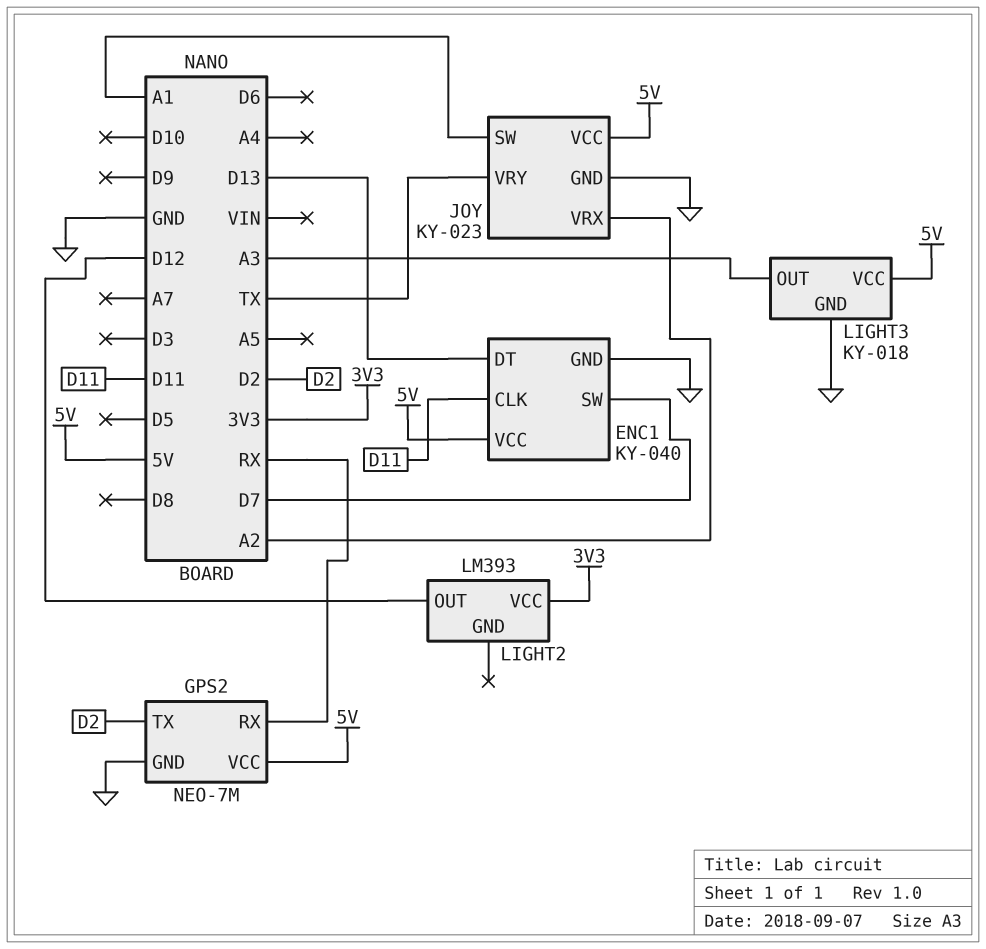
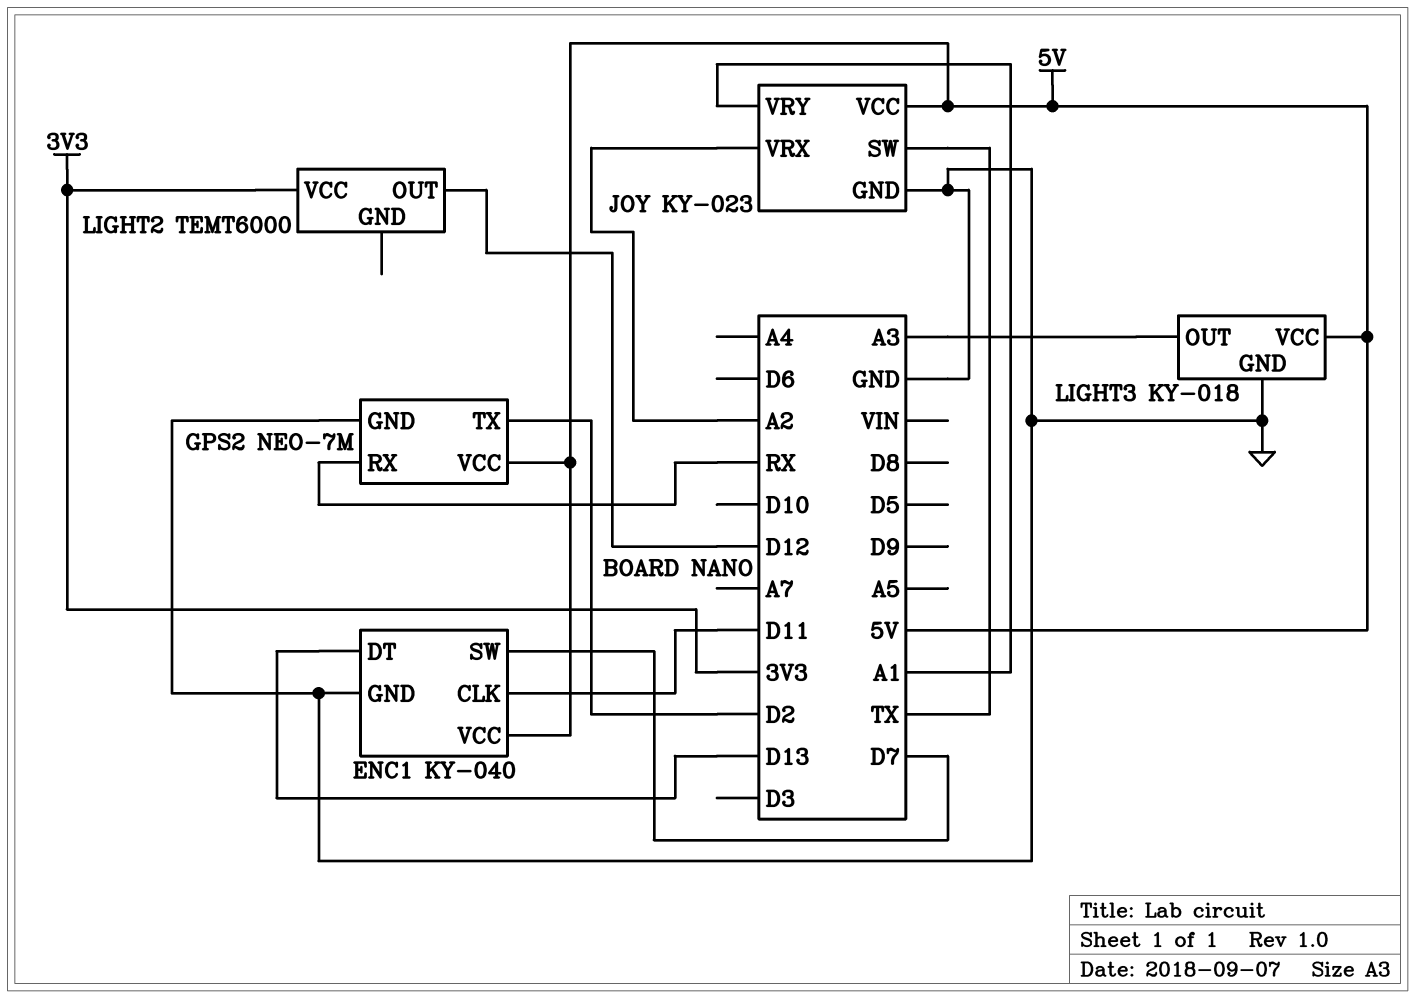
JOY pin SW: A1 -> TX
JOY pin VRY: TX -> A1
LIGHT2: LM393 -> TEMT6000

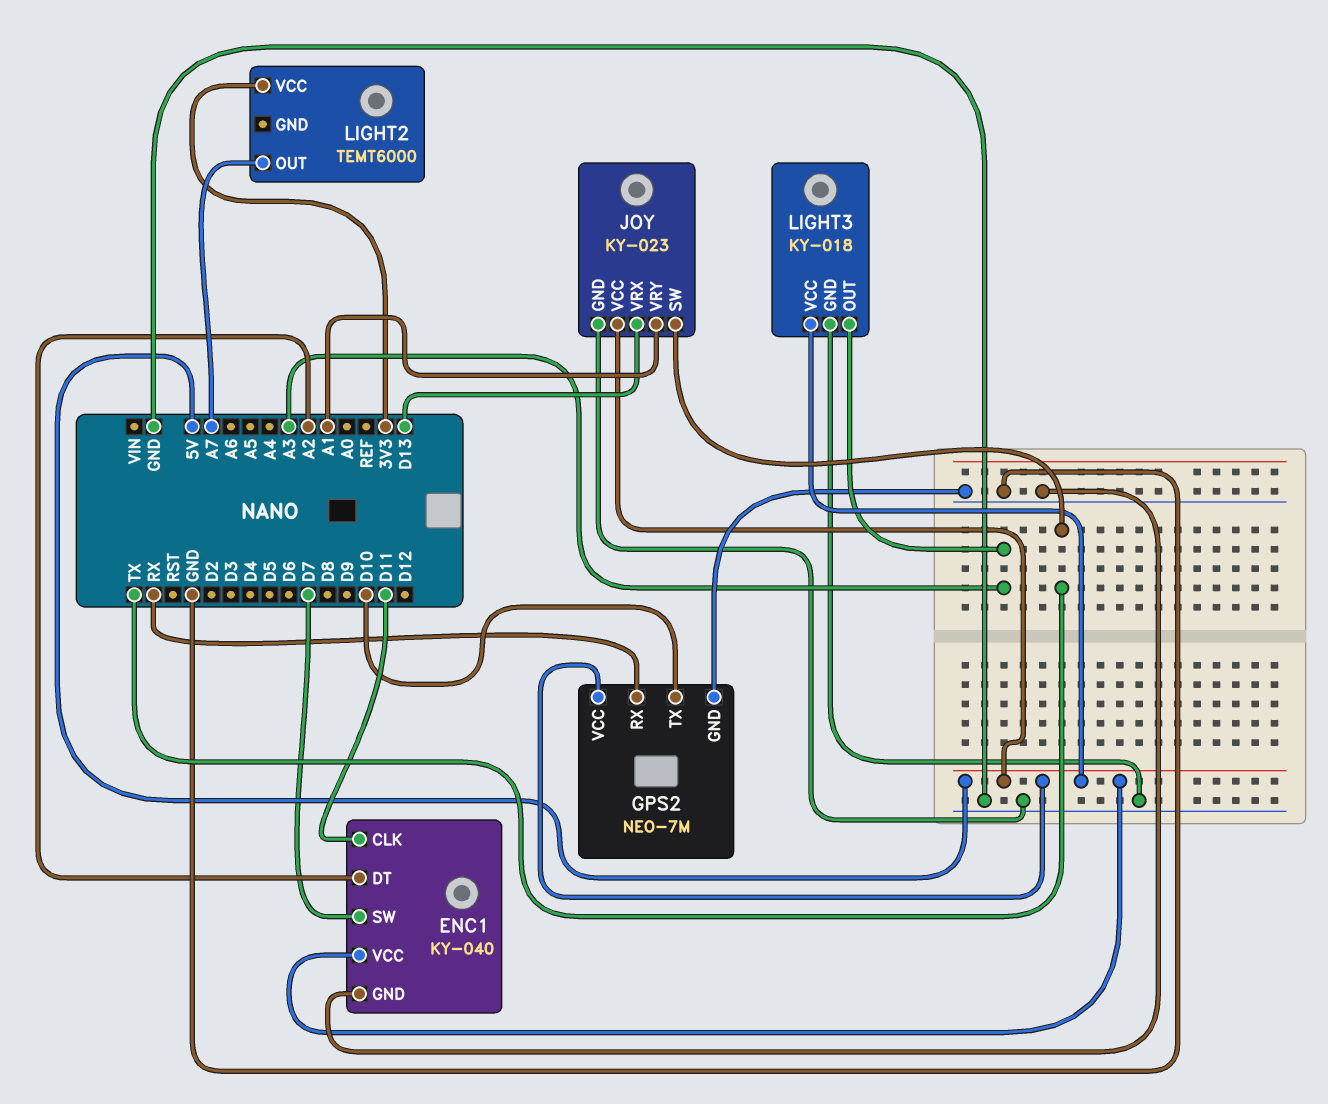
ENC1 pin DT: D13 -> A2
GPS2 pin TX: D2 -> D10
JOY pin VRX: A2 -> D13
LIGHT2 pin OUT: D12 -> A7

